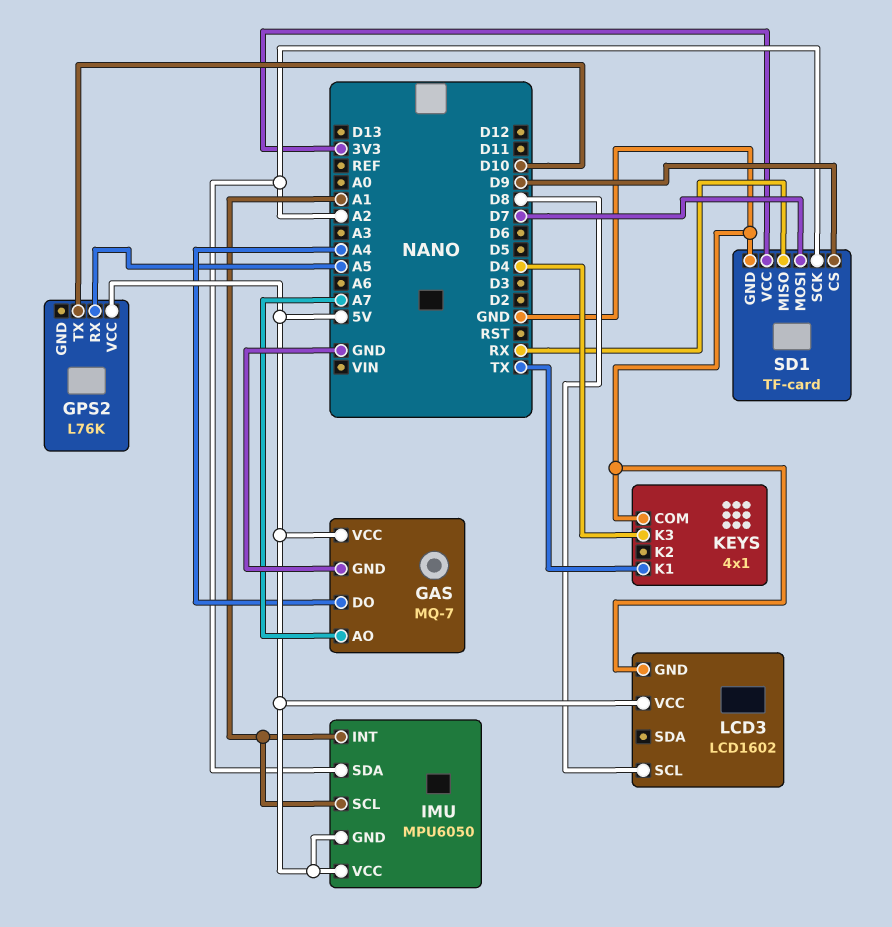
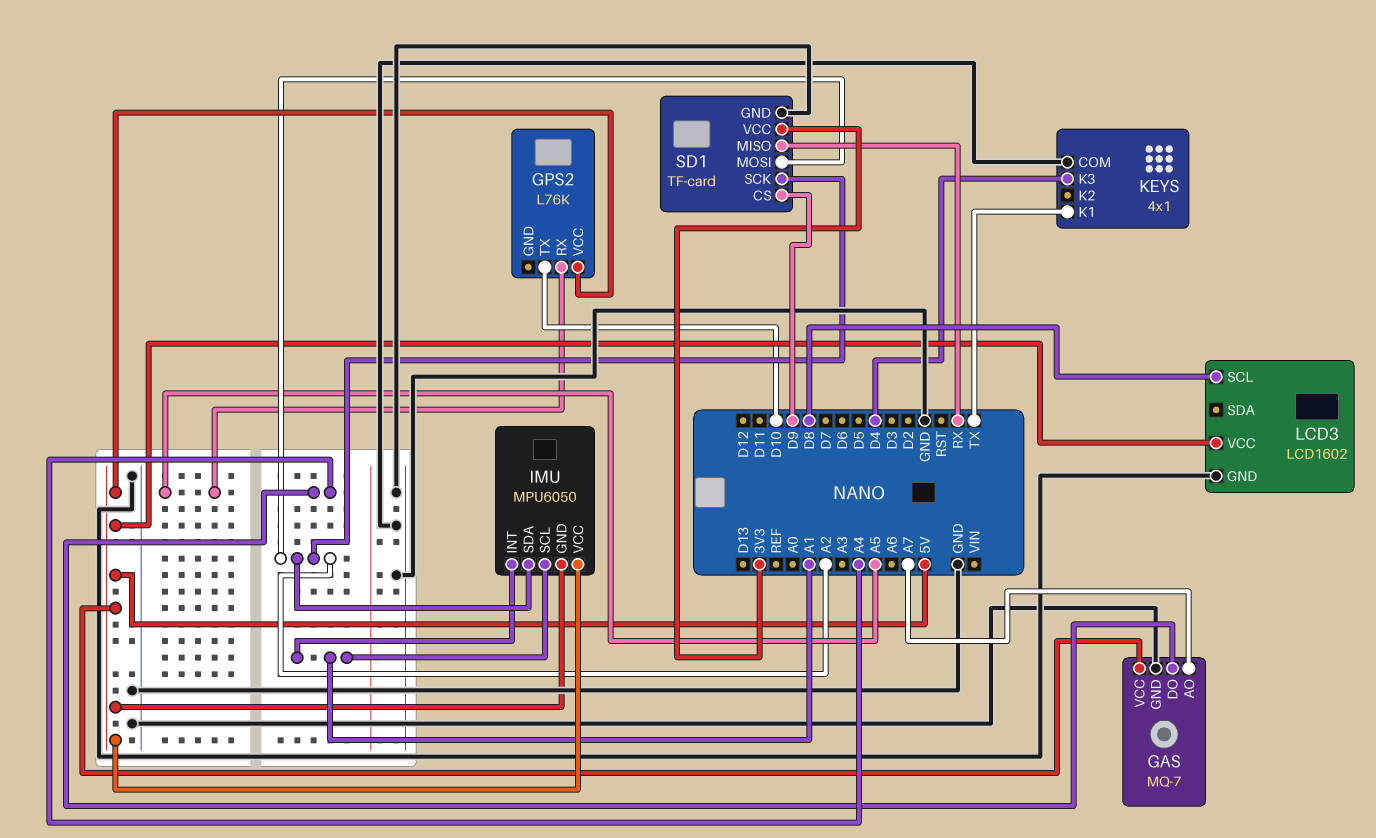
SD1 pin MOSI: D7 -> A2

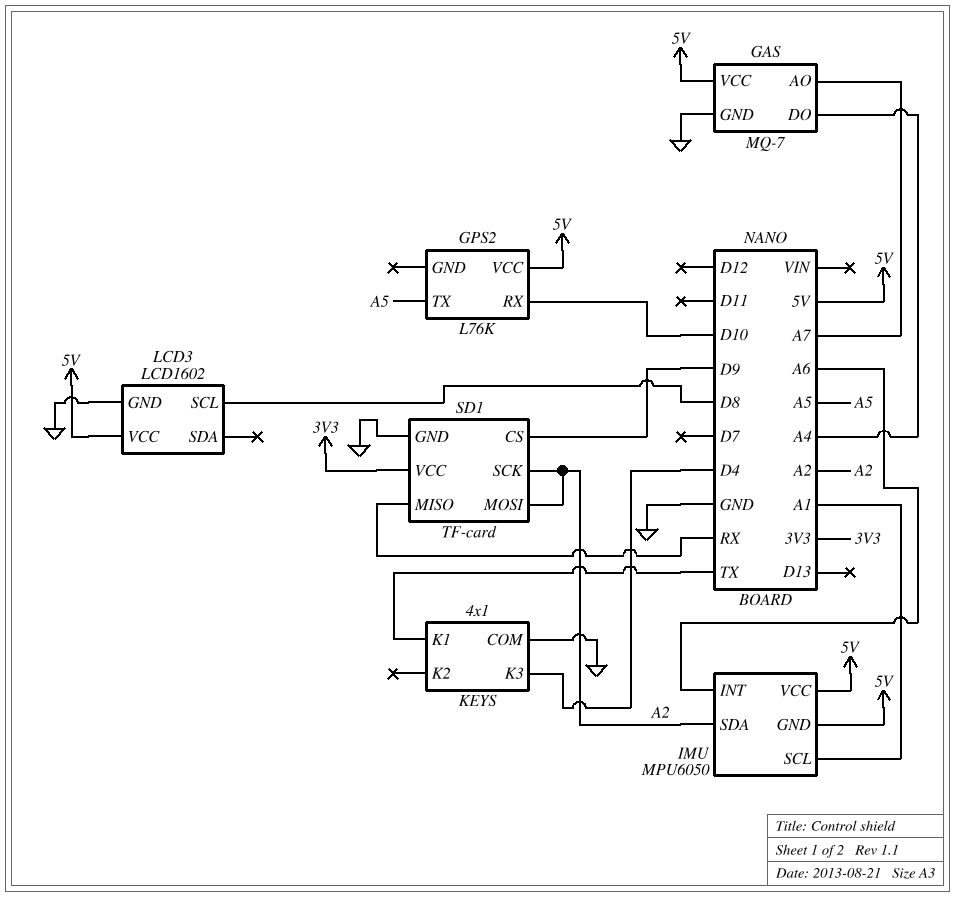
GPS2 pin RX: A5 -> D10
GPS2 pin TX: D10 -> A5
IMU pin INT: A1 -> A6

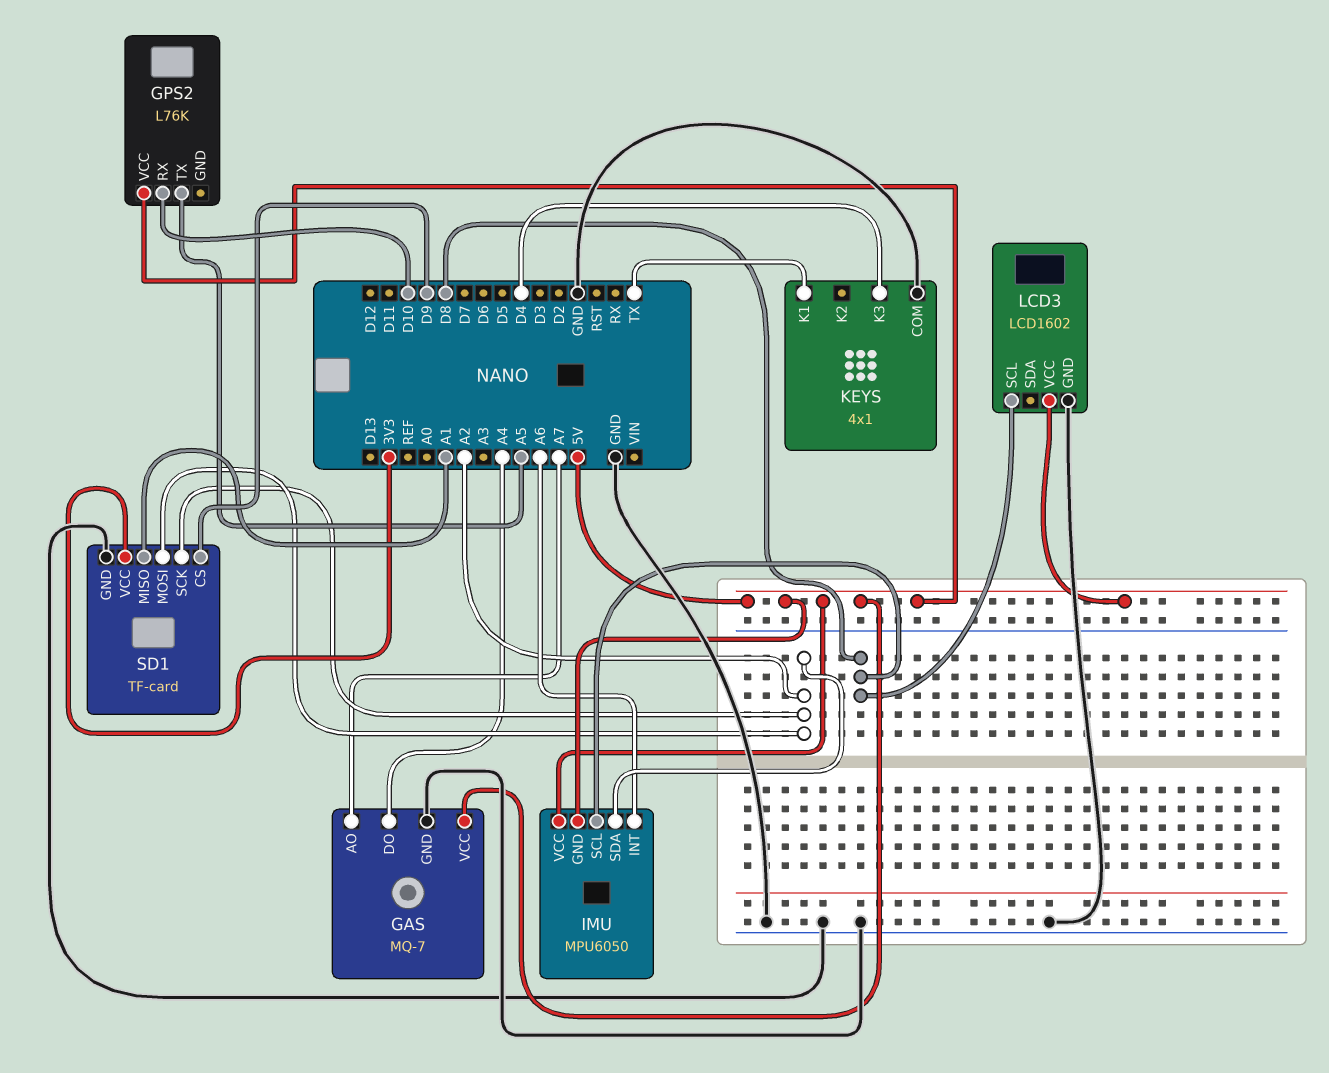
IMU pin SCL: A1 -> D8
SD1 pin MISO: RX -> A1

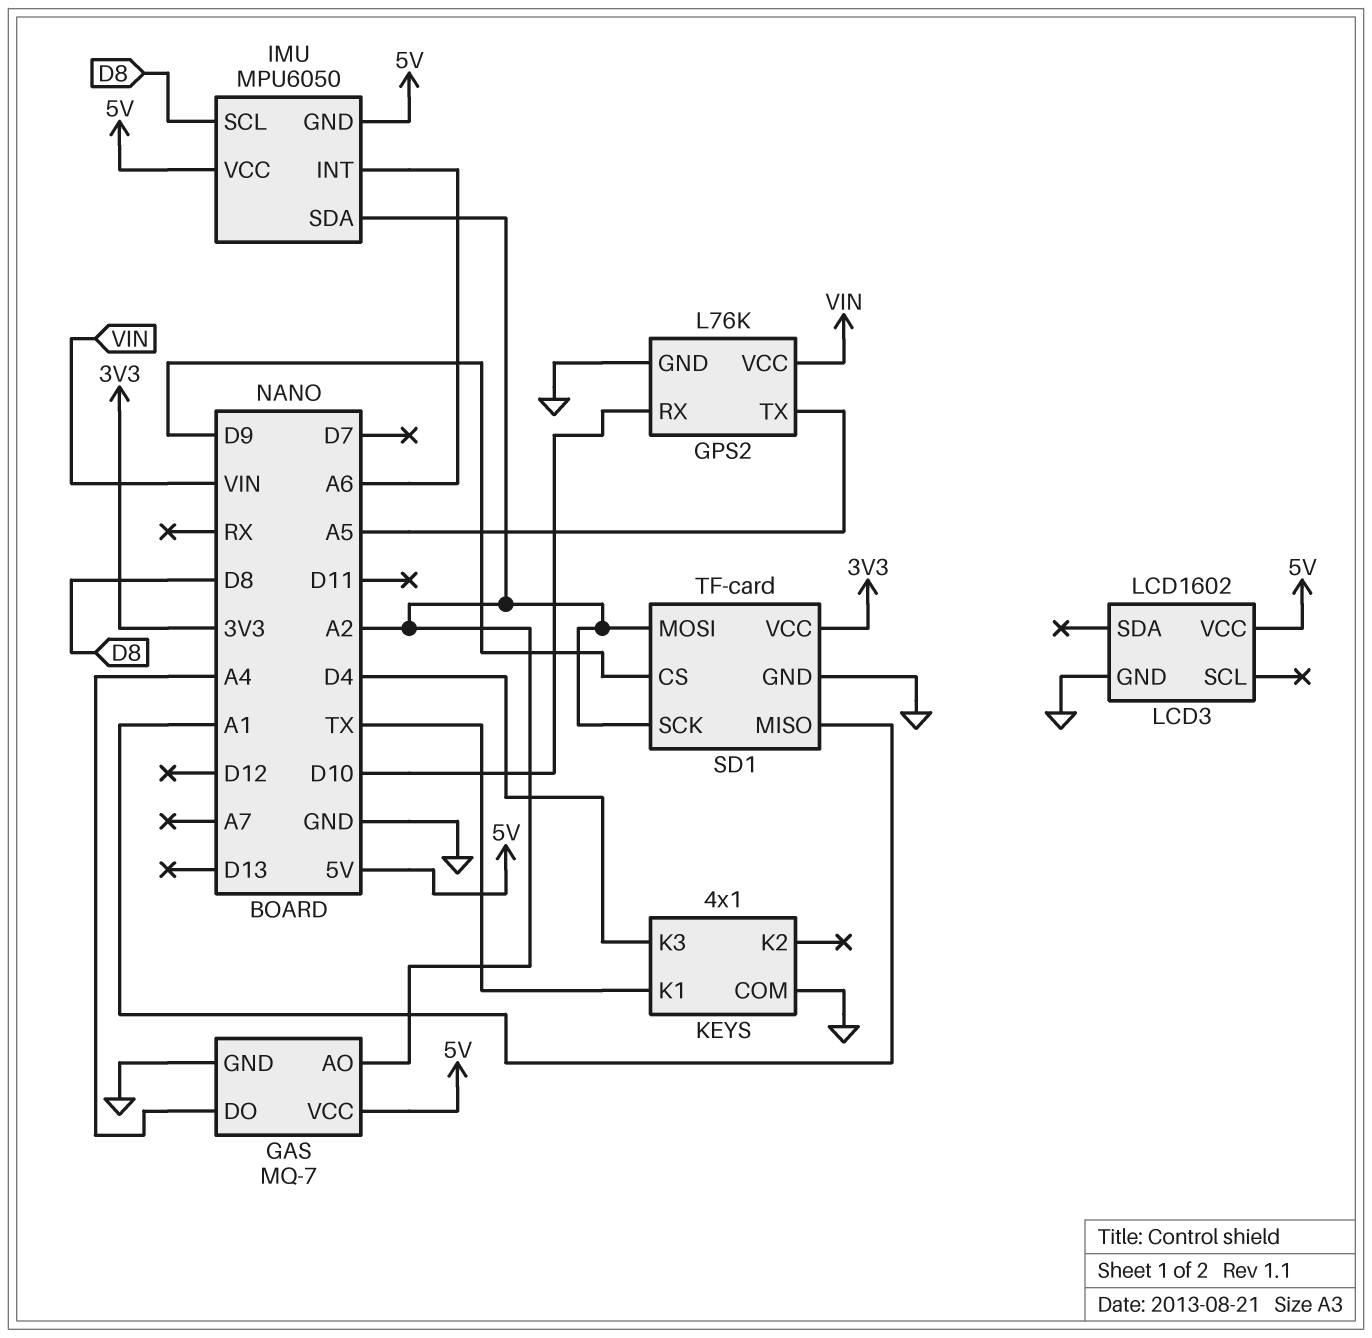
GAS pin AO: A7 -> A2
GPS2 pin GND: none -> GND
GPS2 pin VCC: 5V -> VIN
LCD3 pin SCL: D8 -> none

